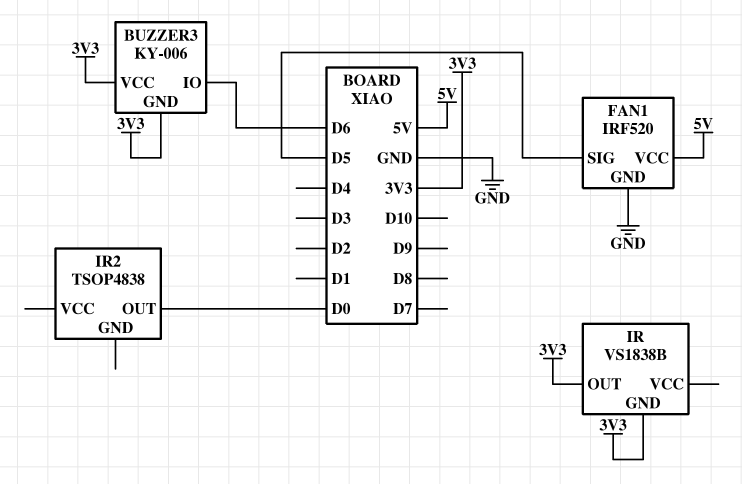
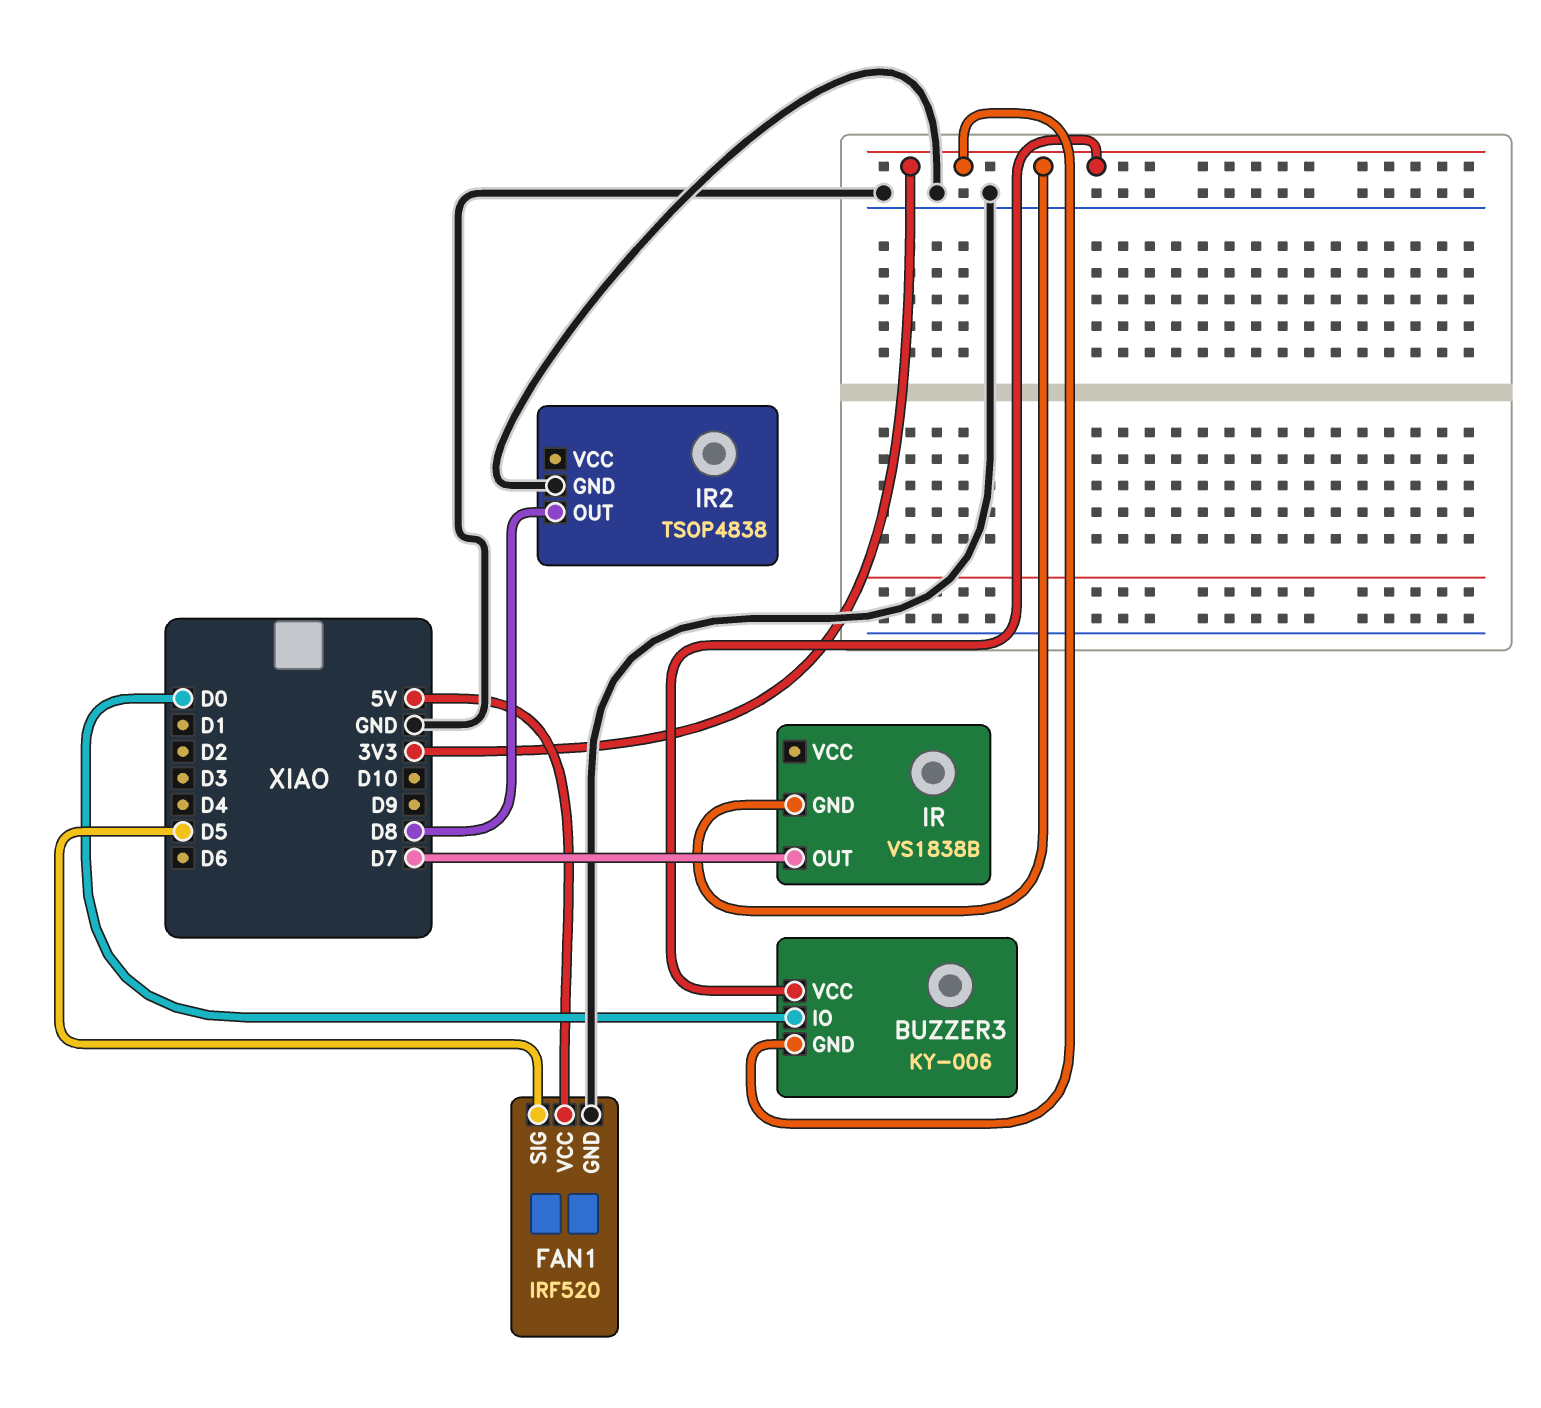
BUZZER3 pin IO: D6 -> D0
IR pin OUT: 3V3 -> D7
IR2 pin GND: none -> GND
IR2 pin OUT: D0 -> D8

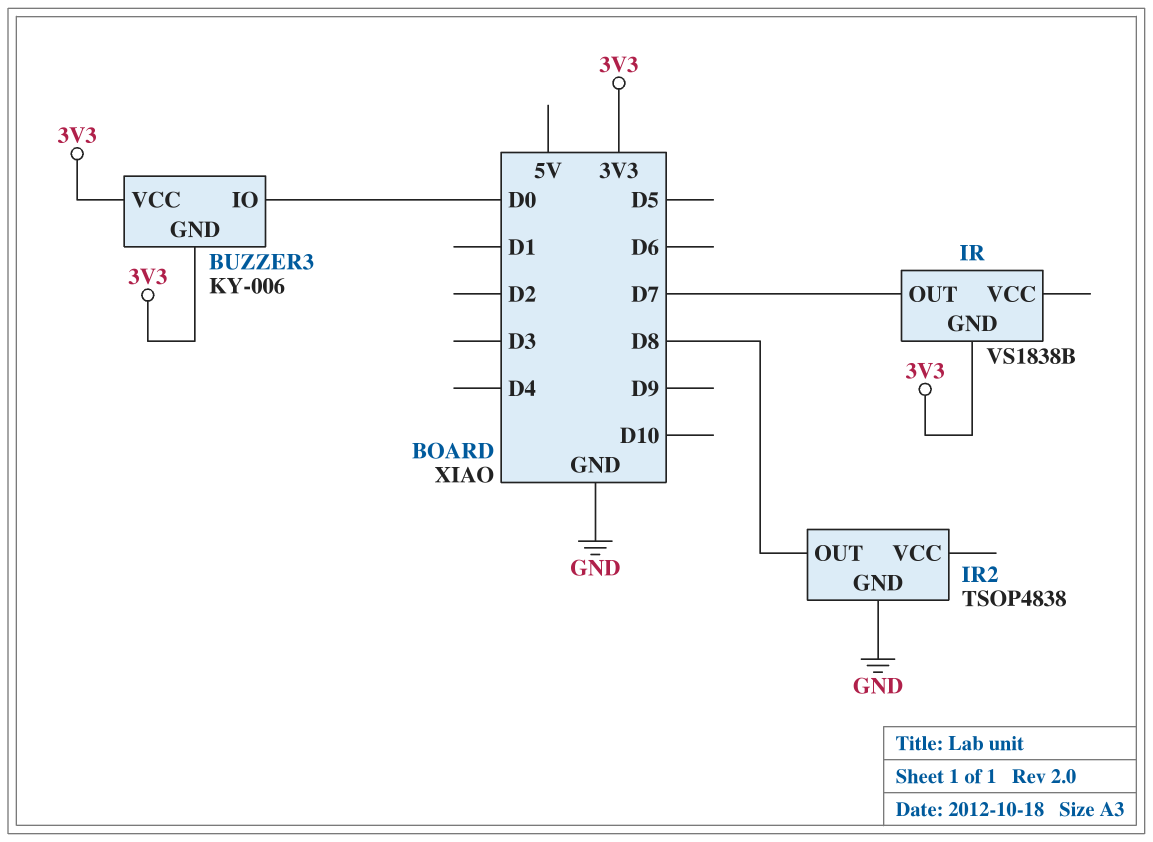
FAN1: IRF520 -> none
FAN1 pin GND: GND -> none
FAN1 pin SIG: D5 -> none
FAN1 pin VCC: 5V -> none

